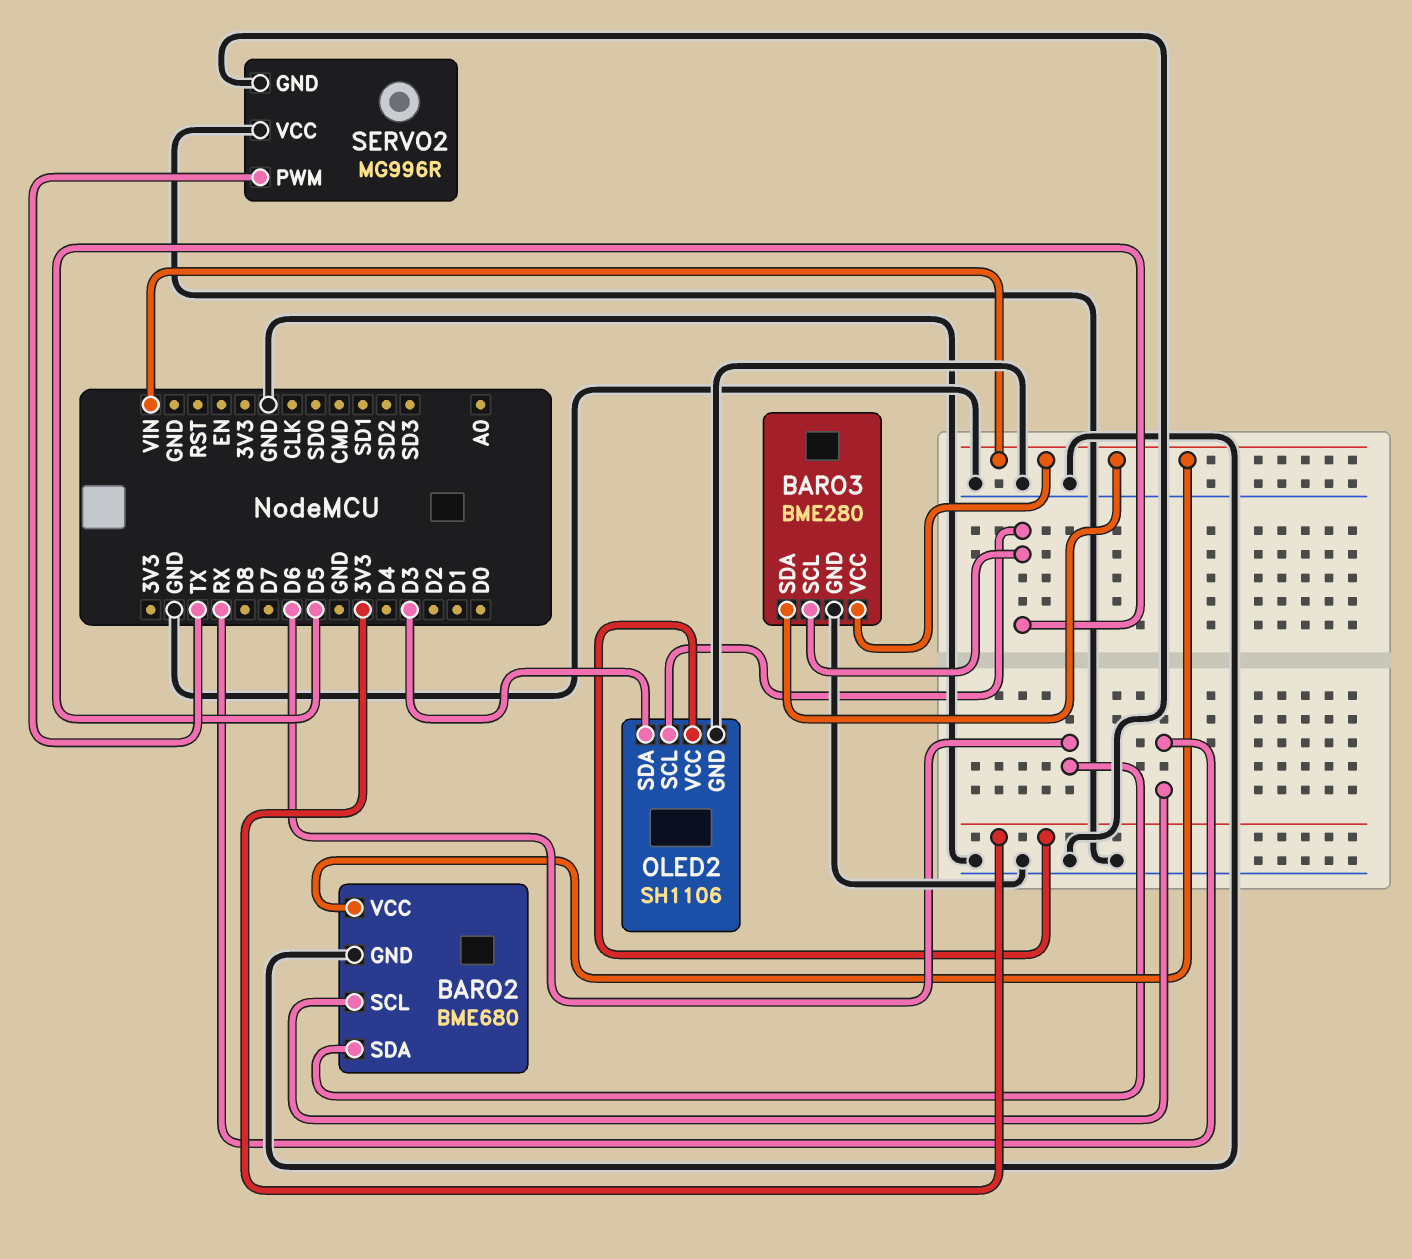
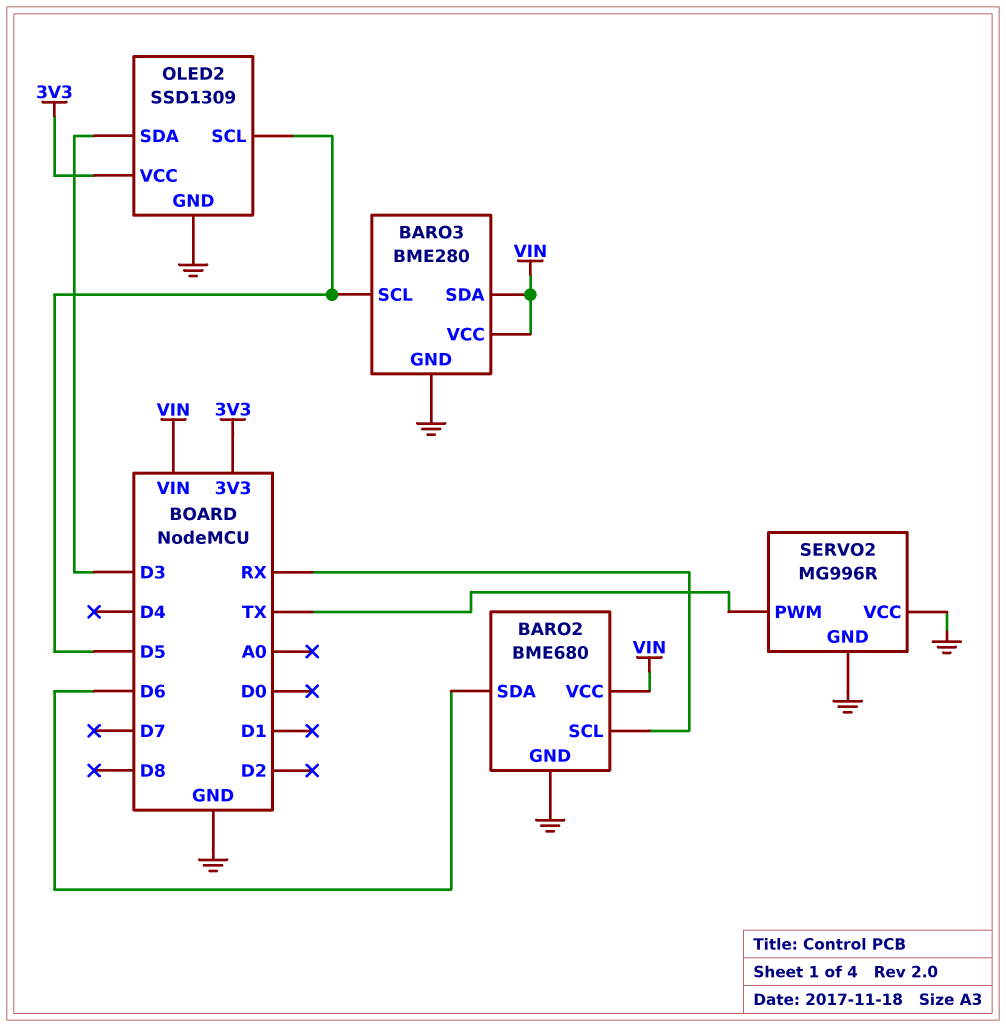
OLED2: SH1106 -> SSD1309

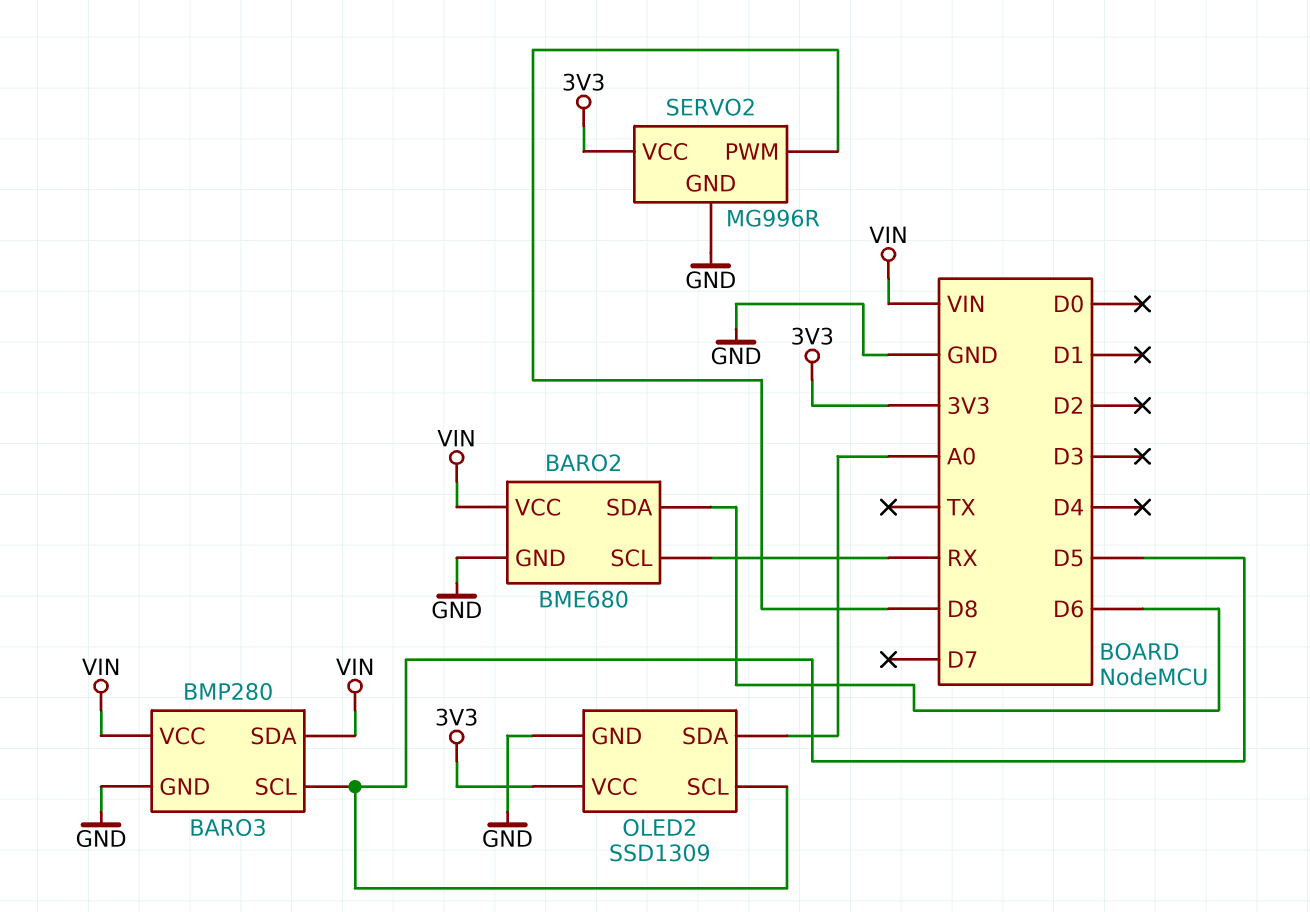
BARO3: BME280 -> BMP280
OLED2 pin SDA: D3 -> A0
SERVO2 pin PWM: TX -> D8
SERVO2 pin VCC: GND -> 3V3

